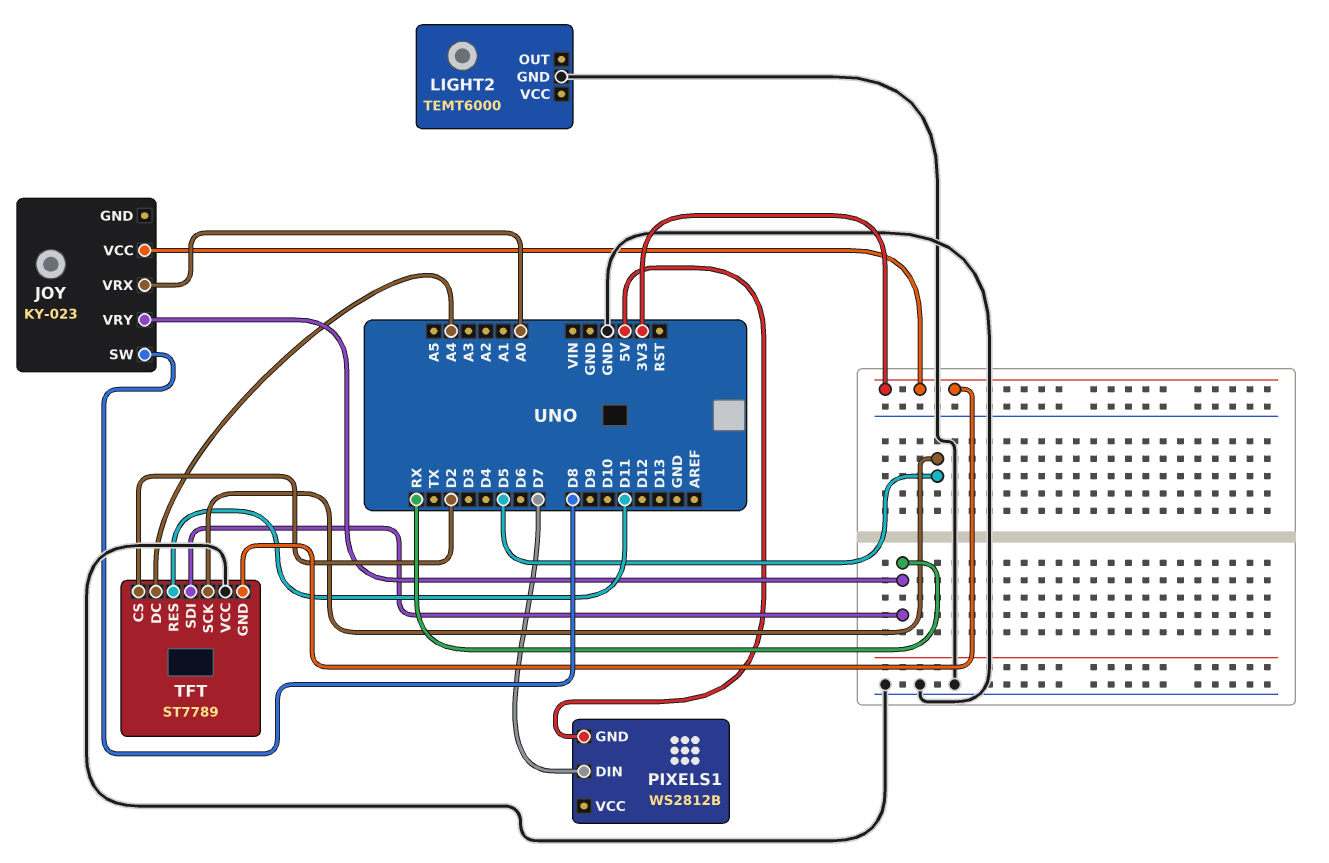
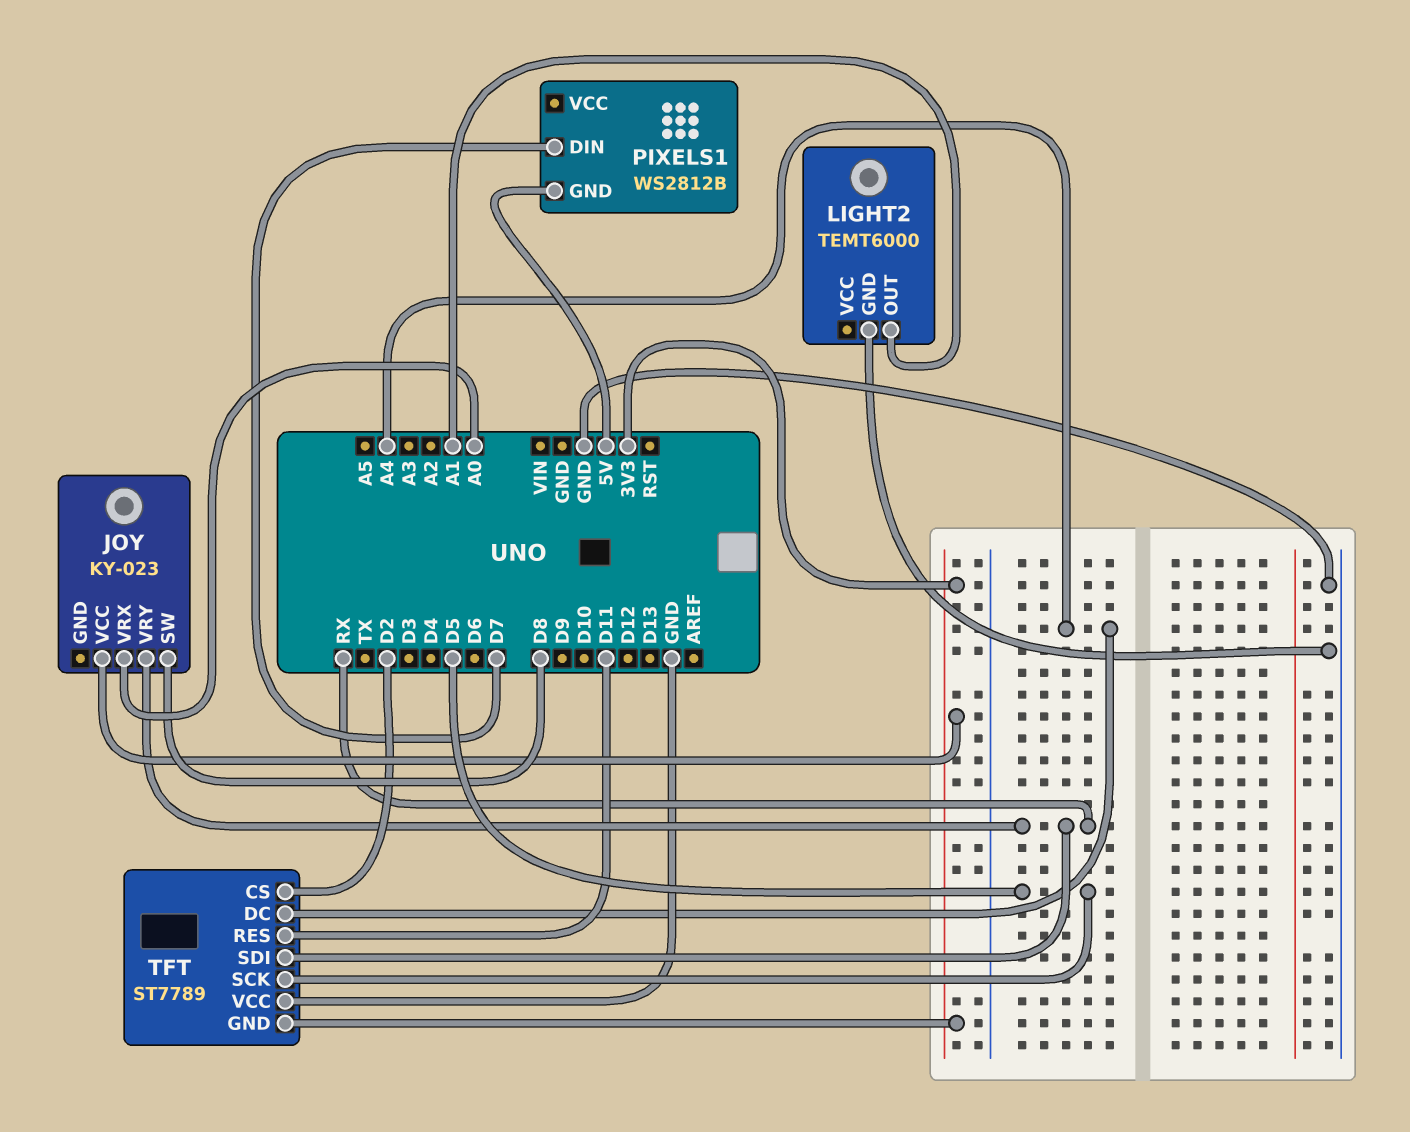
LIGHT2 pin OUT: none -> A1

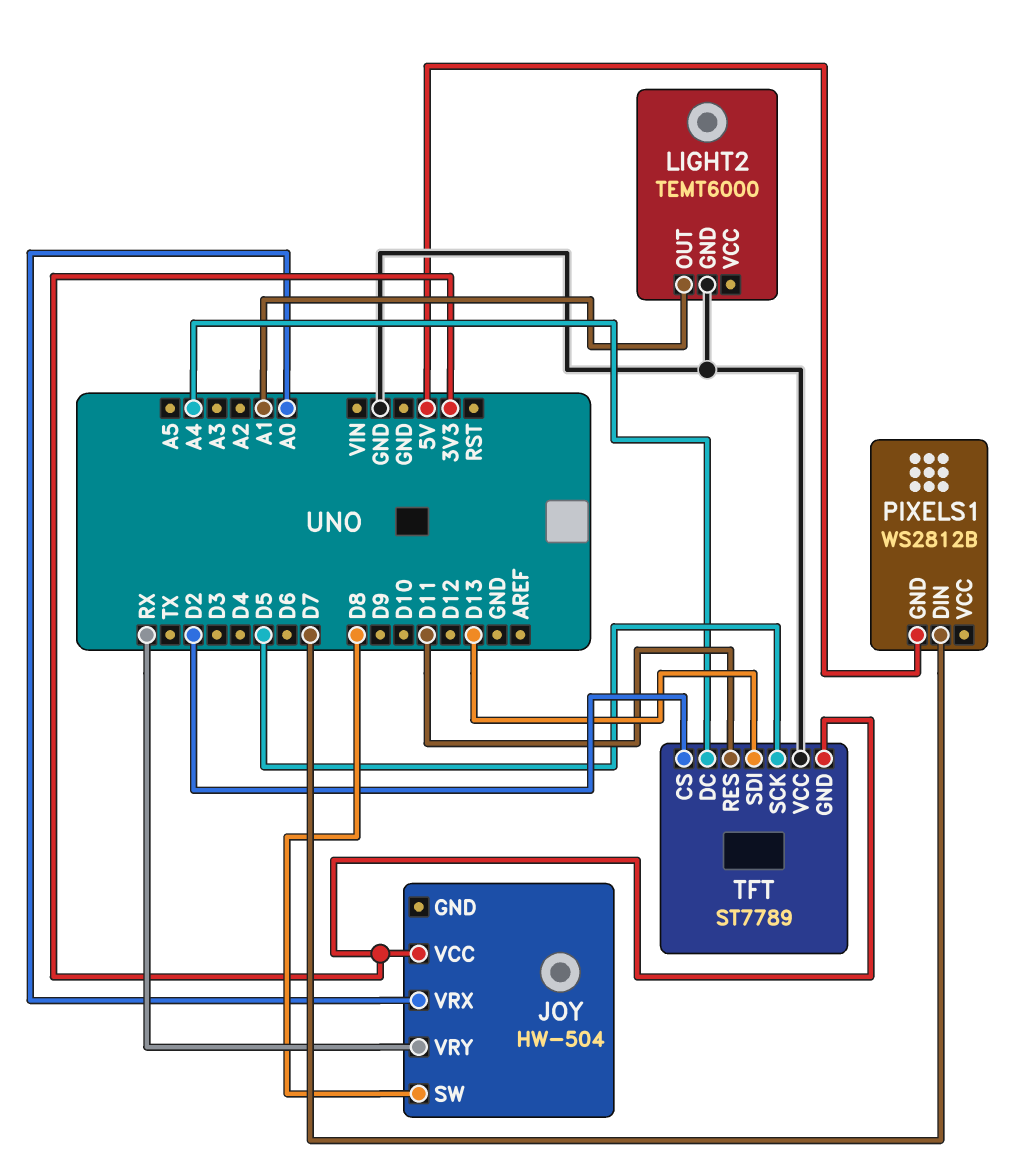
JOY: KY-023 -> HW-504
TFT pin SDI: RX -> D13

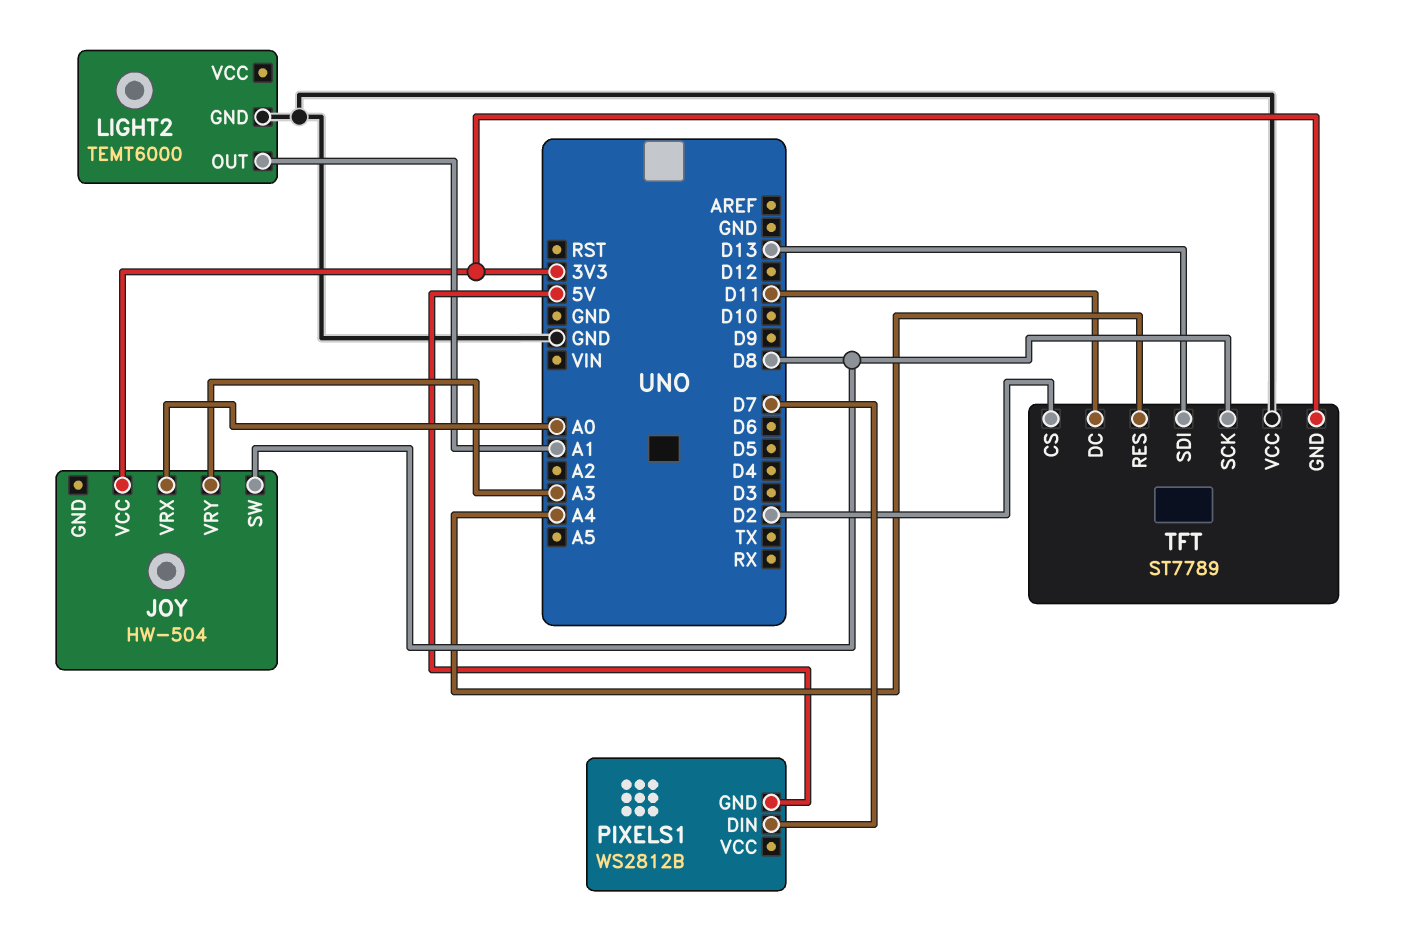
JOY pin VRY: RX -> A3
TFT pin DC: A4 -> D11
TFT pin RES: D11 -> A4
TFT pin SCK: D5 -> D8

